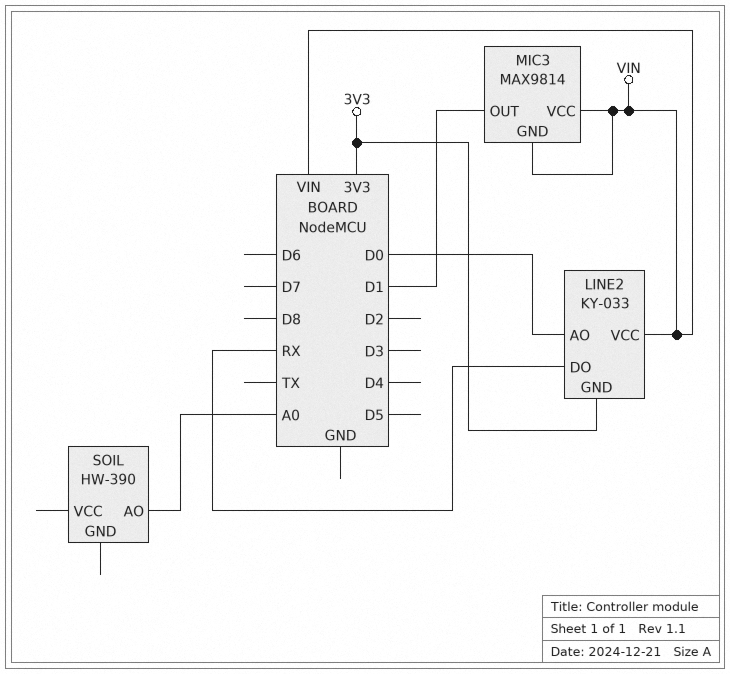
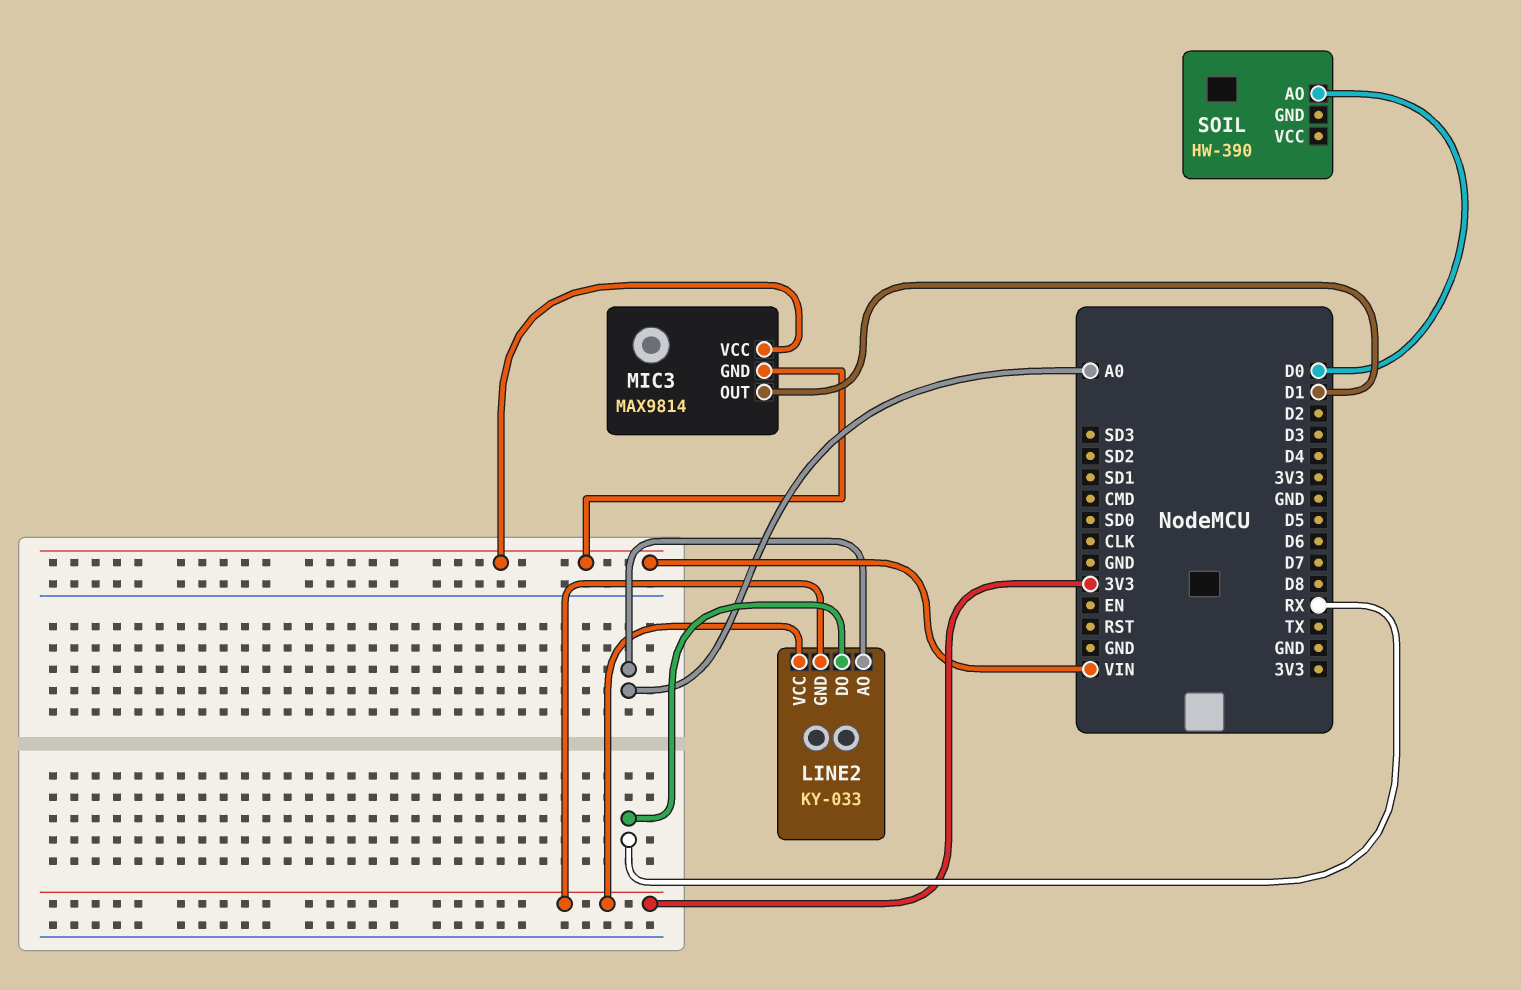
LINE2 pin AO: D0 -> A0
LINE2 pin VCC: VIN -> 3V3
SOIL pin AO: A0 -> D0

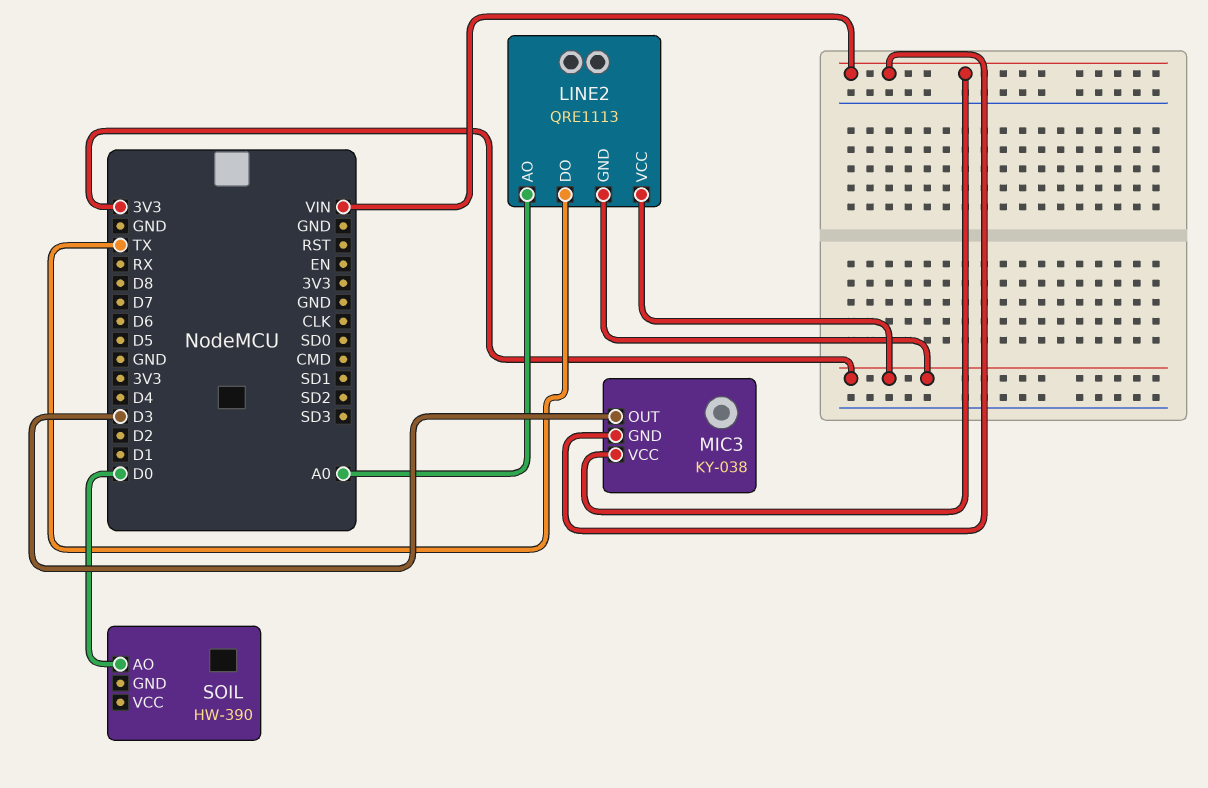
LINE2: KY-033 -> QRE1113
LINE2 pin DO: RX -> TX
MIC3: MAX9814 -> KY-038
MIC3 pin OUT: D1 -> D3

